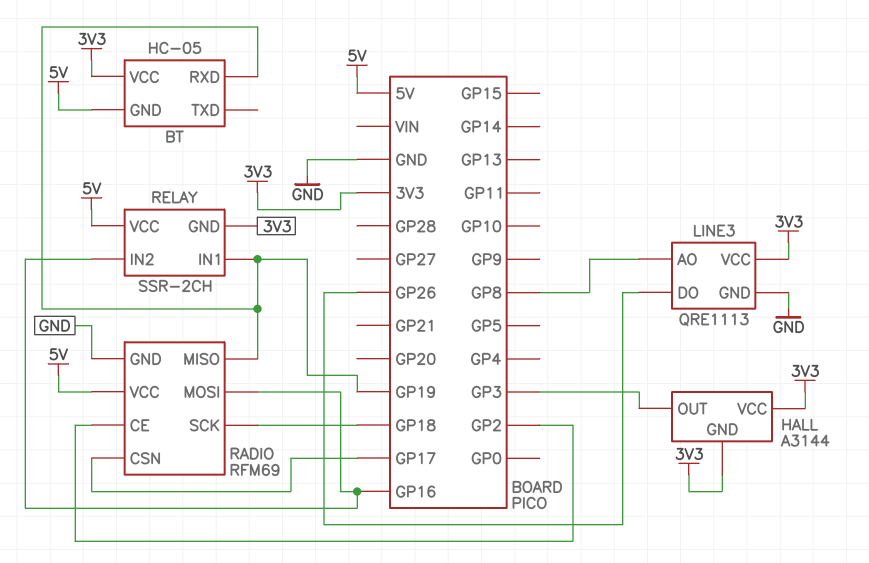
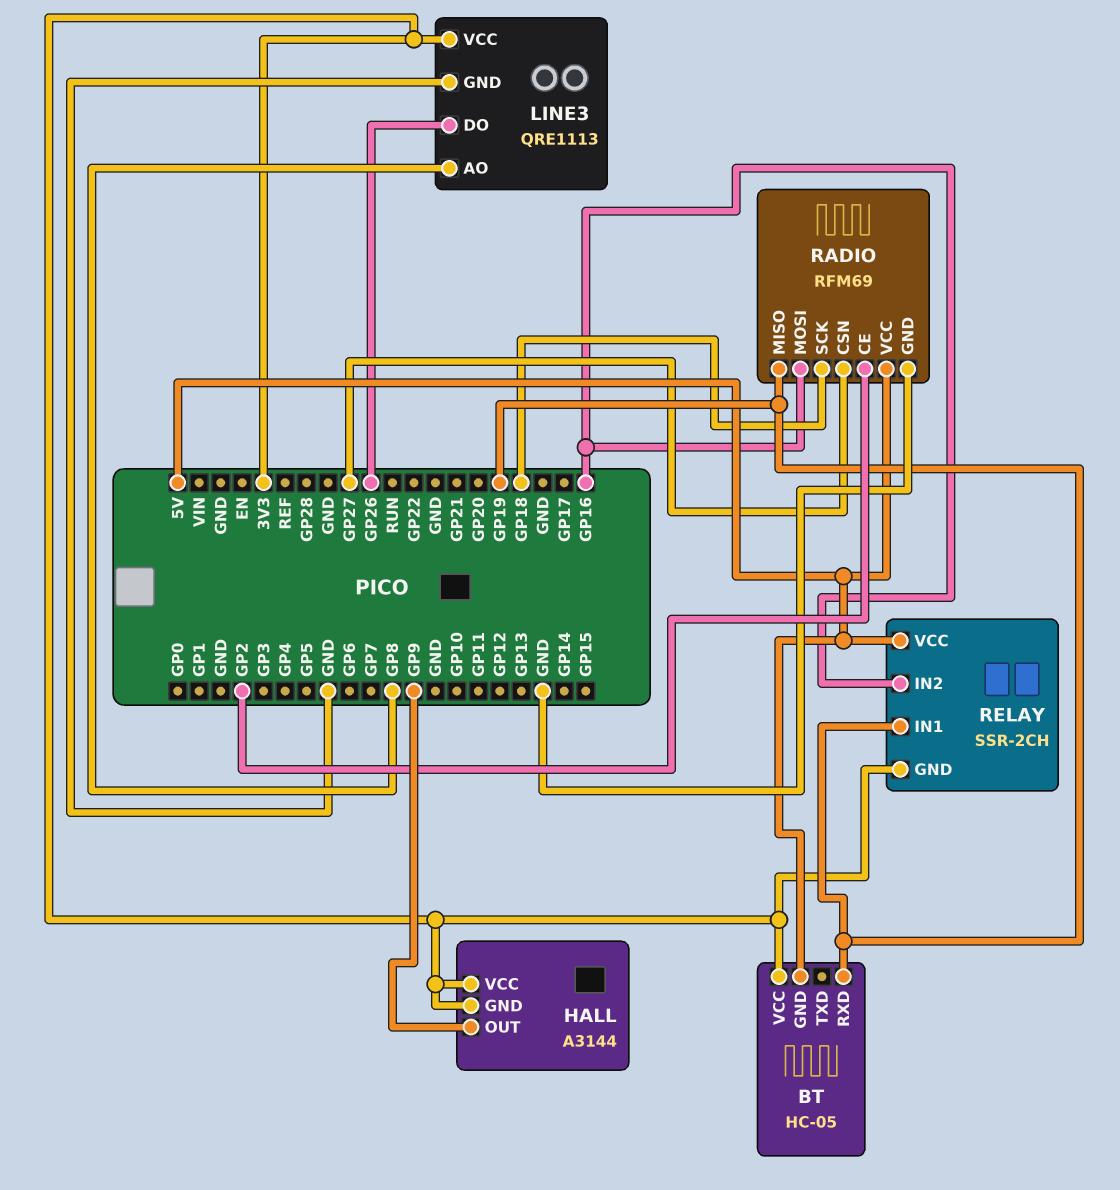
HALL pin OUT: GP3 -> GP9
RADIO pin CSN: GP17 -> GP27

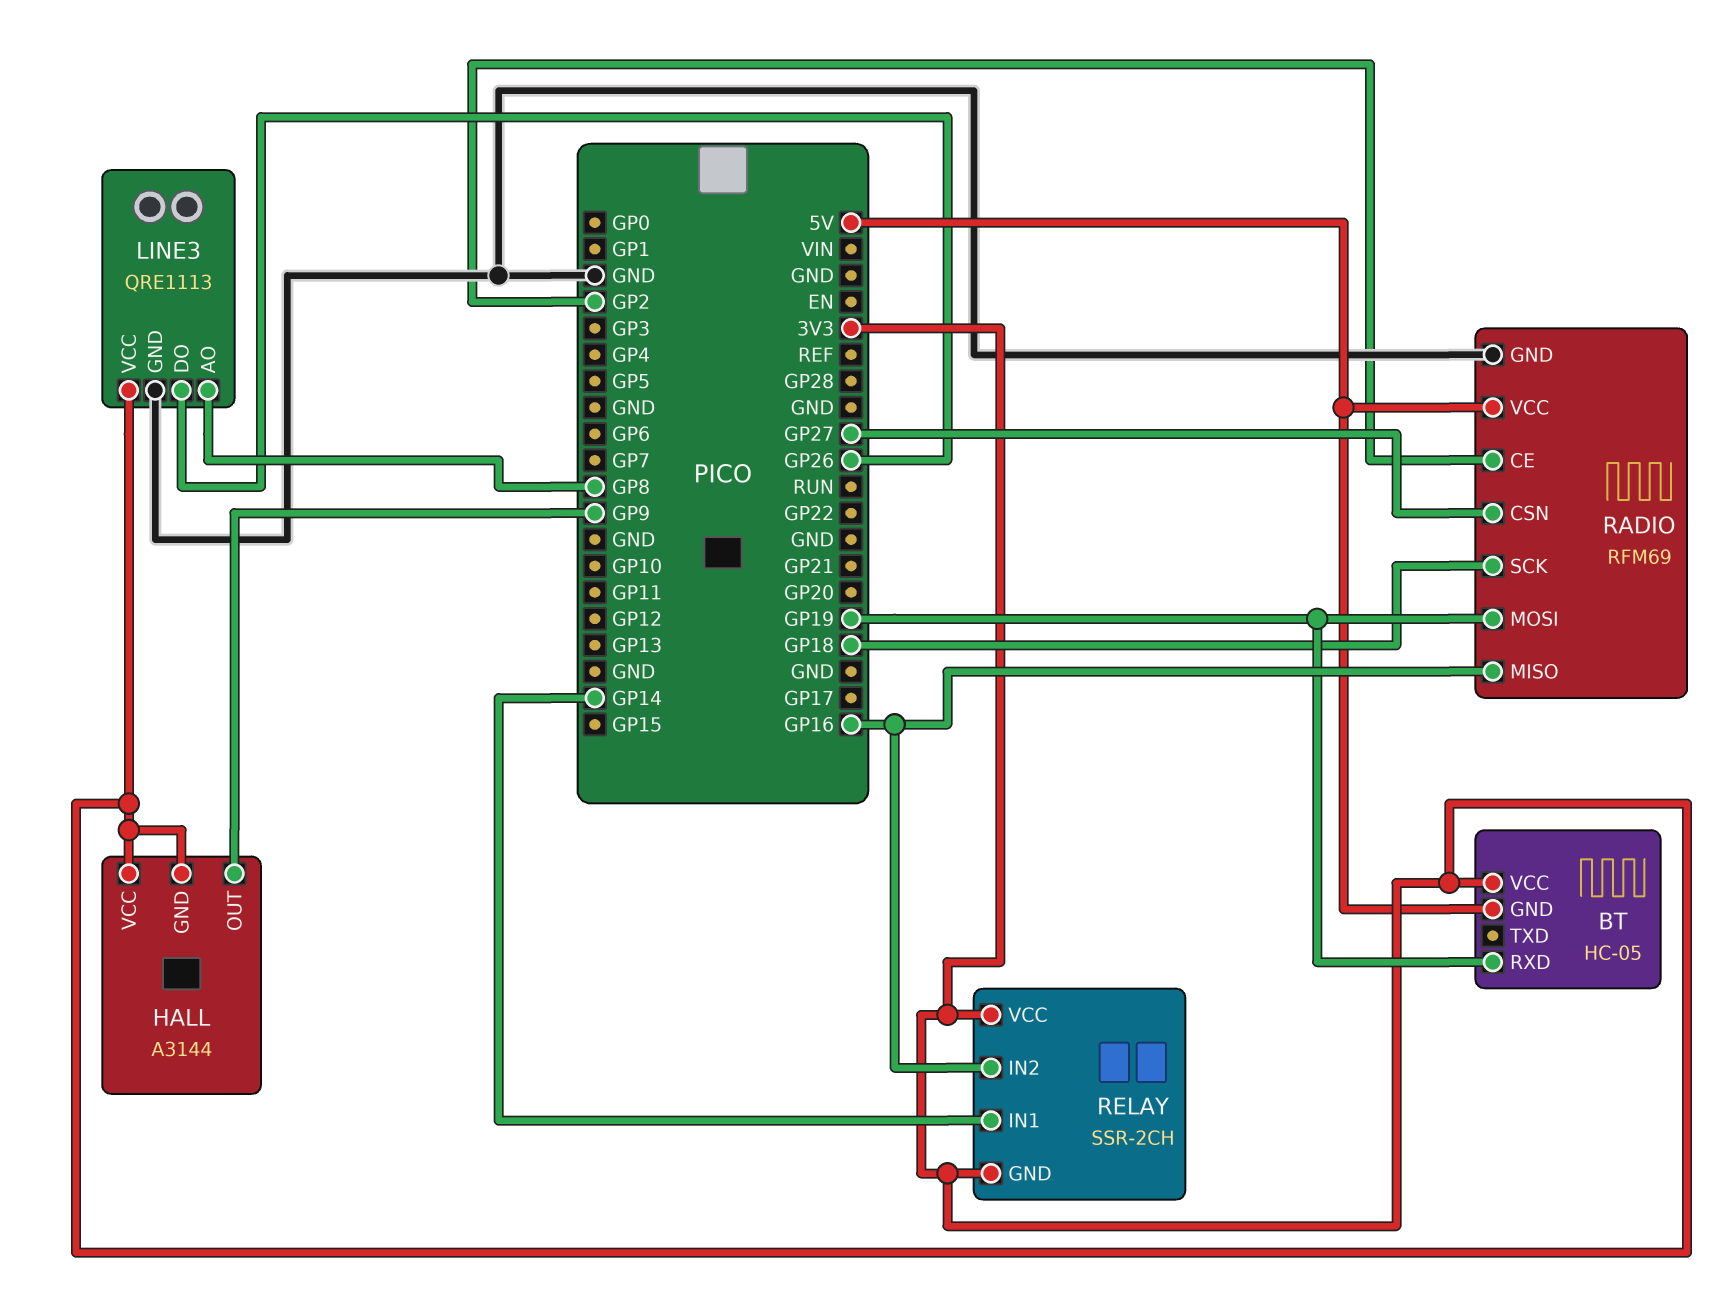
RADIO pin MISO: GP19 -> GP16
RADIO pin MOSI: GP16 -> GP19
RELAY pin IN1: GP19 -> GP14
RELAY pin VCC: 5V -> 3V3

